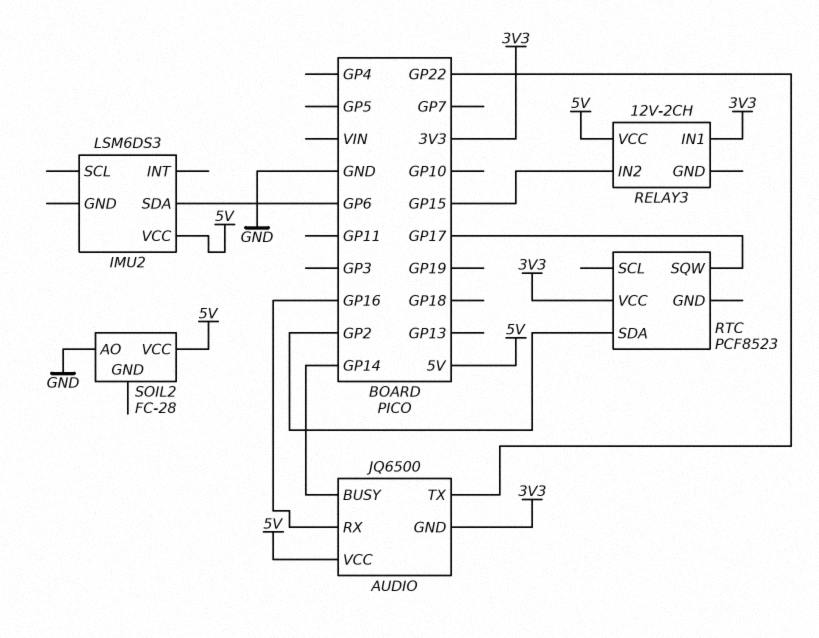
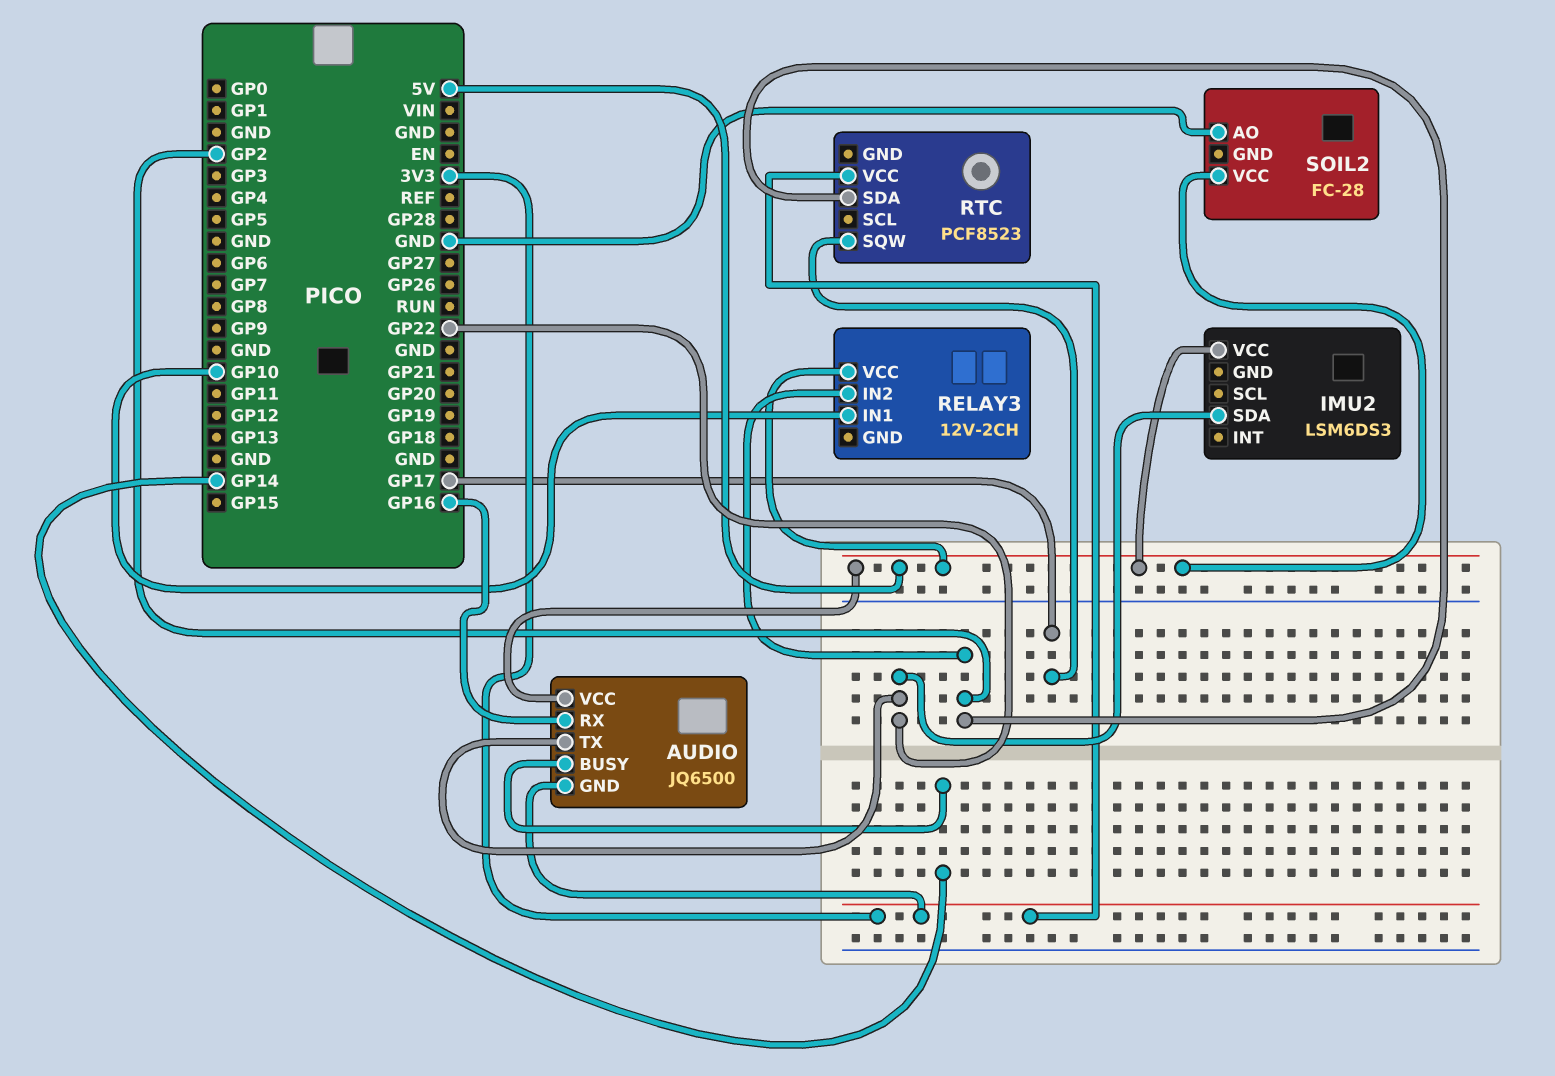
IMU2 pin SDA: GP6 -> GP22
RELAY3 pin IN1: 3V3 -> GP10
RELAY3 pin IN2: GP15 -> GP2

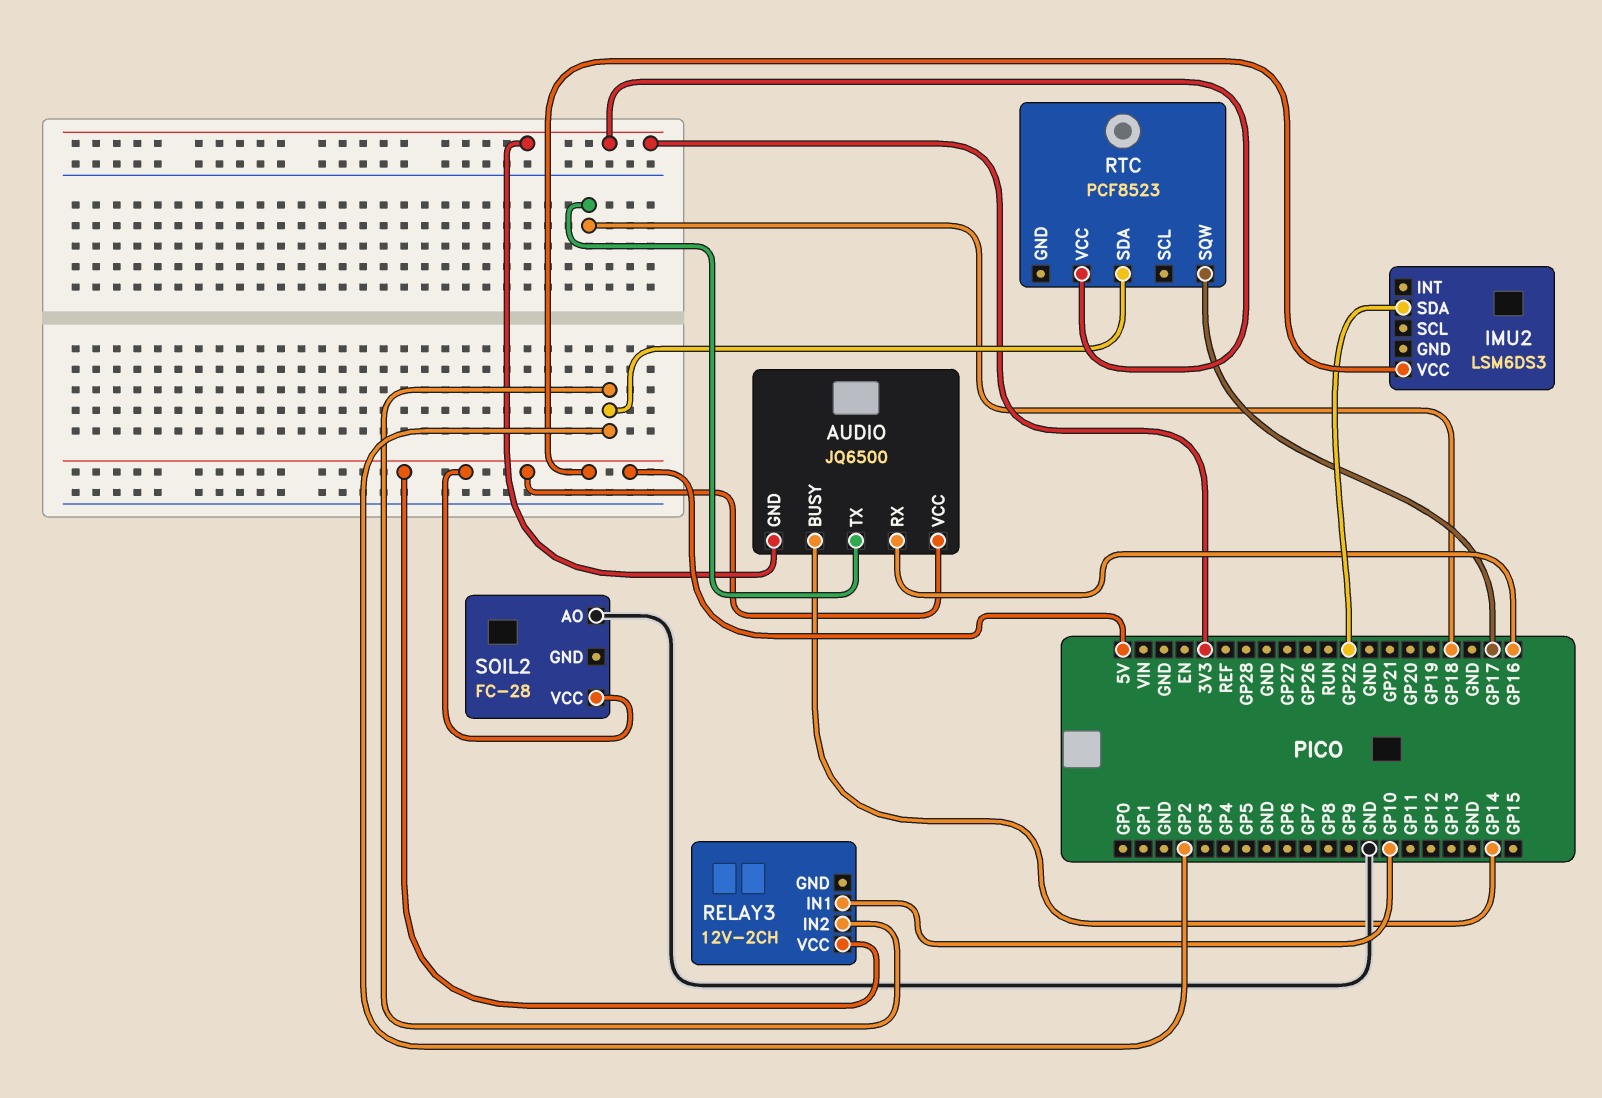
AUDIO pin TX: GP22 -> GP18

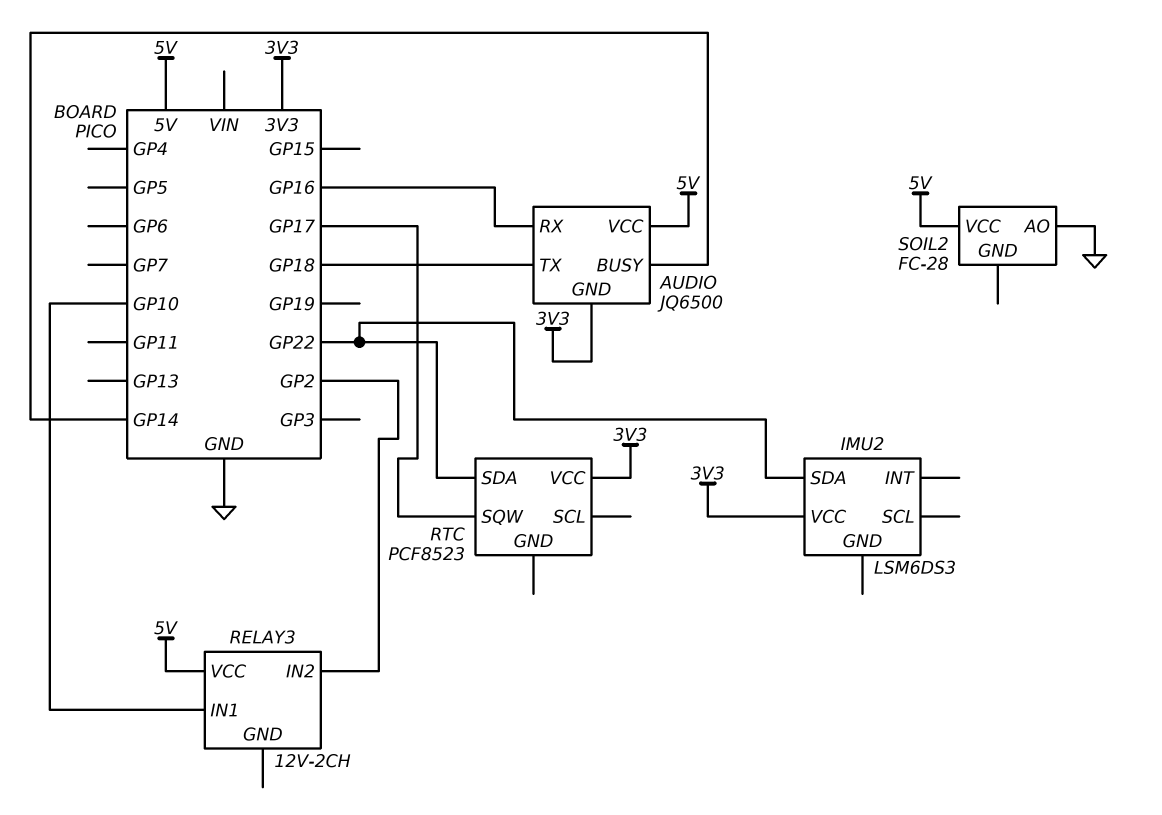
IMU2 pin VCC: 5V -> 3V3
RTC pin SDA: GP2 -> GP22

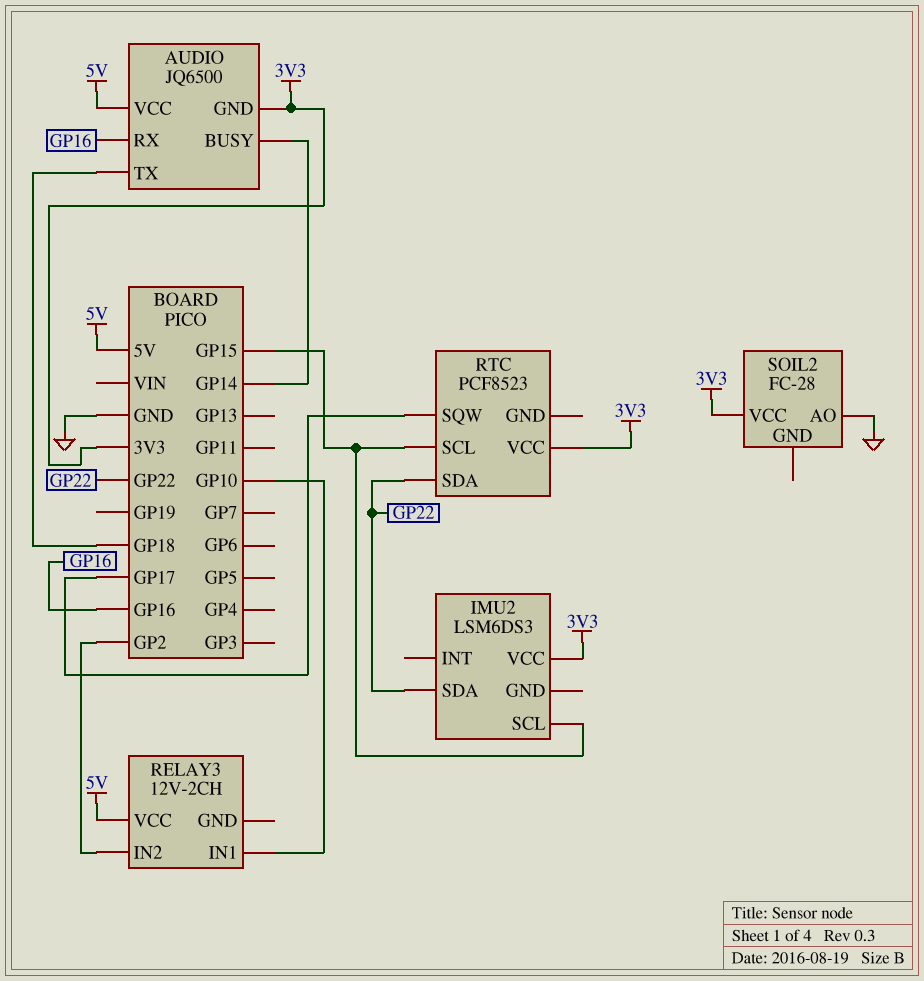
IMU2 pin SCL: none -> GP15
RTC pin SCL: none -> GP15
SOIL2 pin VCC: 5V -> 3V3

